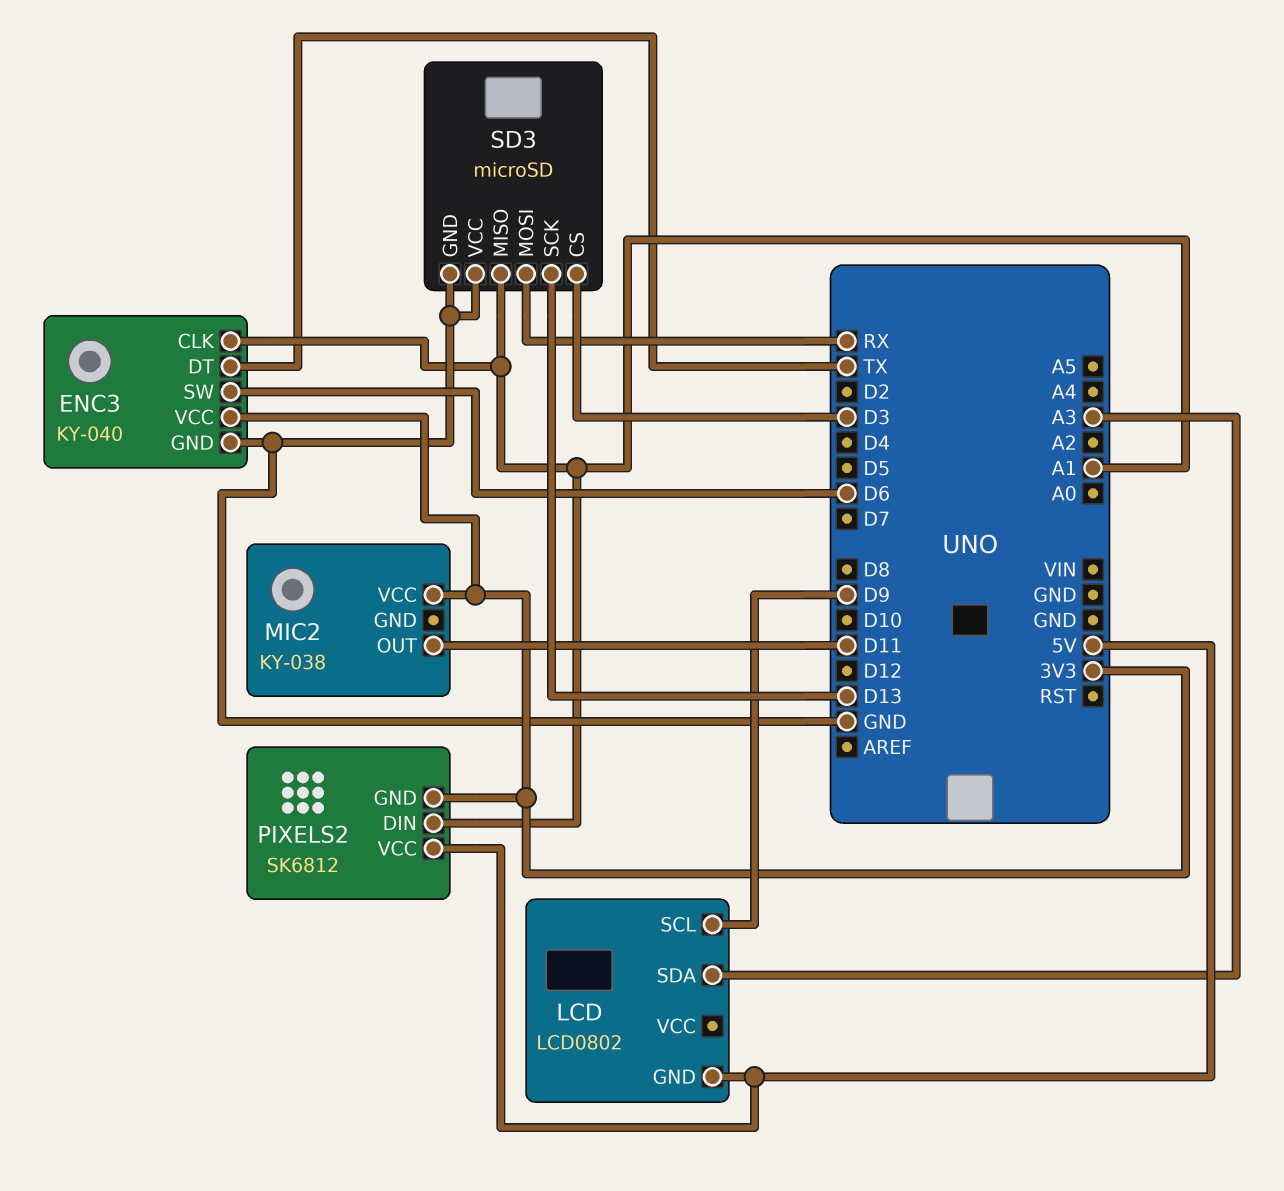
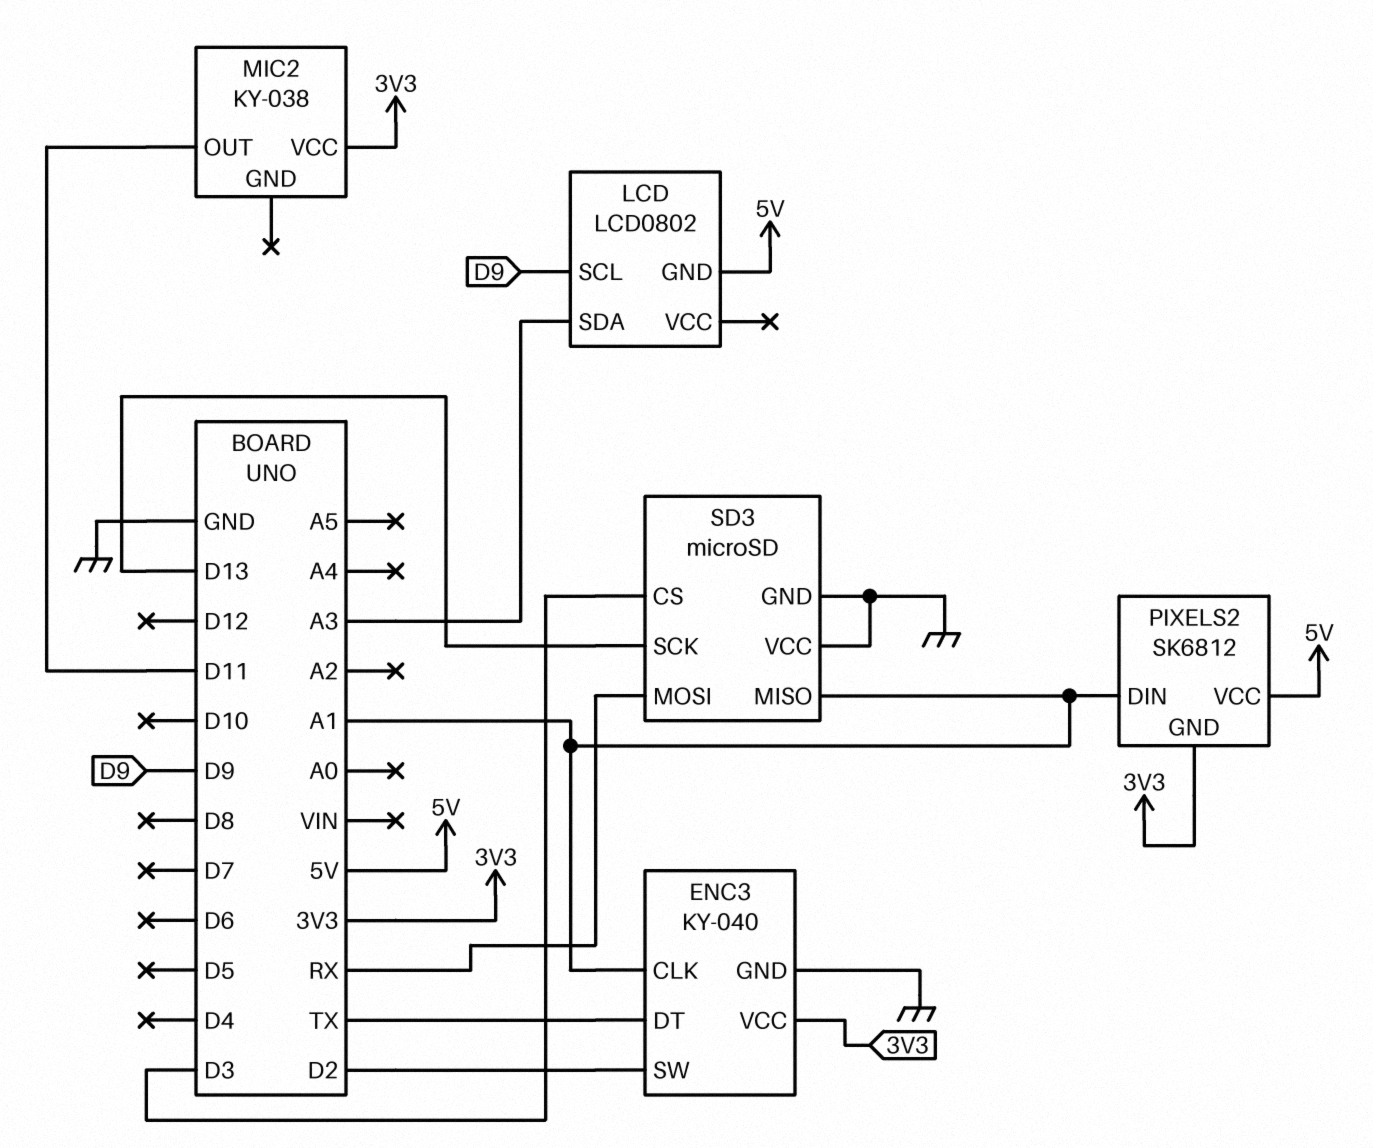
ENC3 pin SW: D6 -> D2

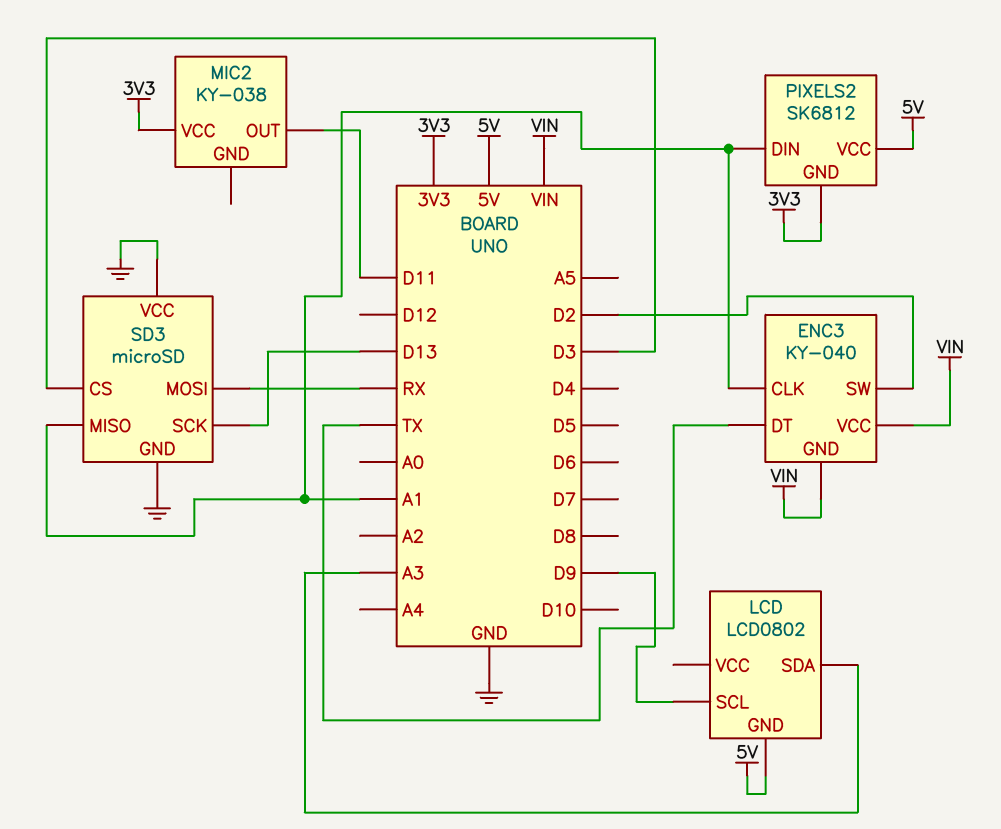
ENC3 pin GND: GND -> VIN
ENC3 pin VCC: 3V3 -> VIN

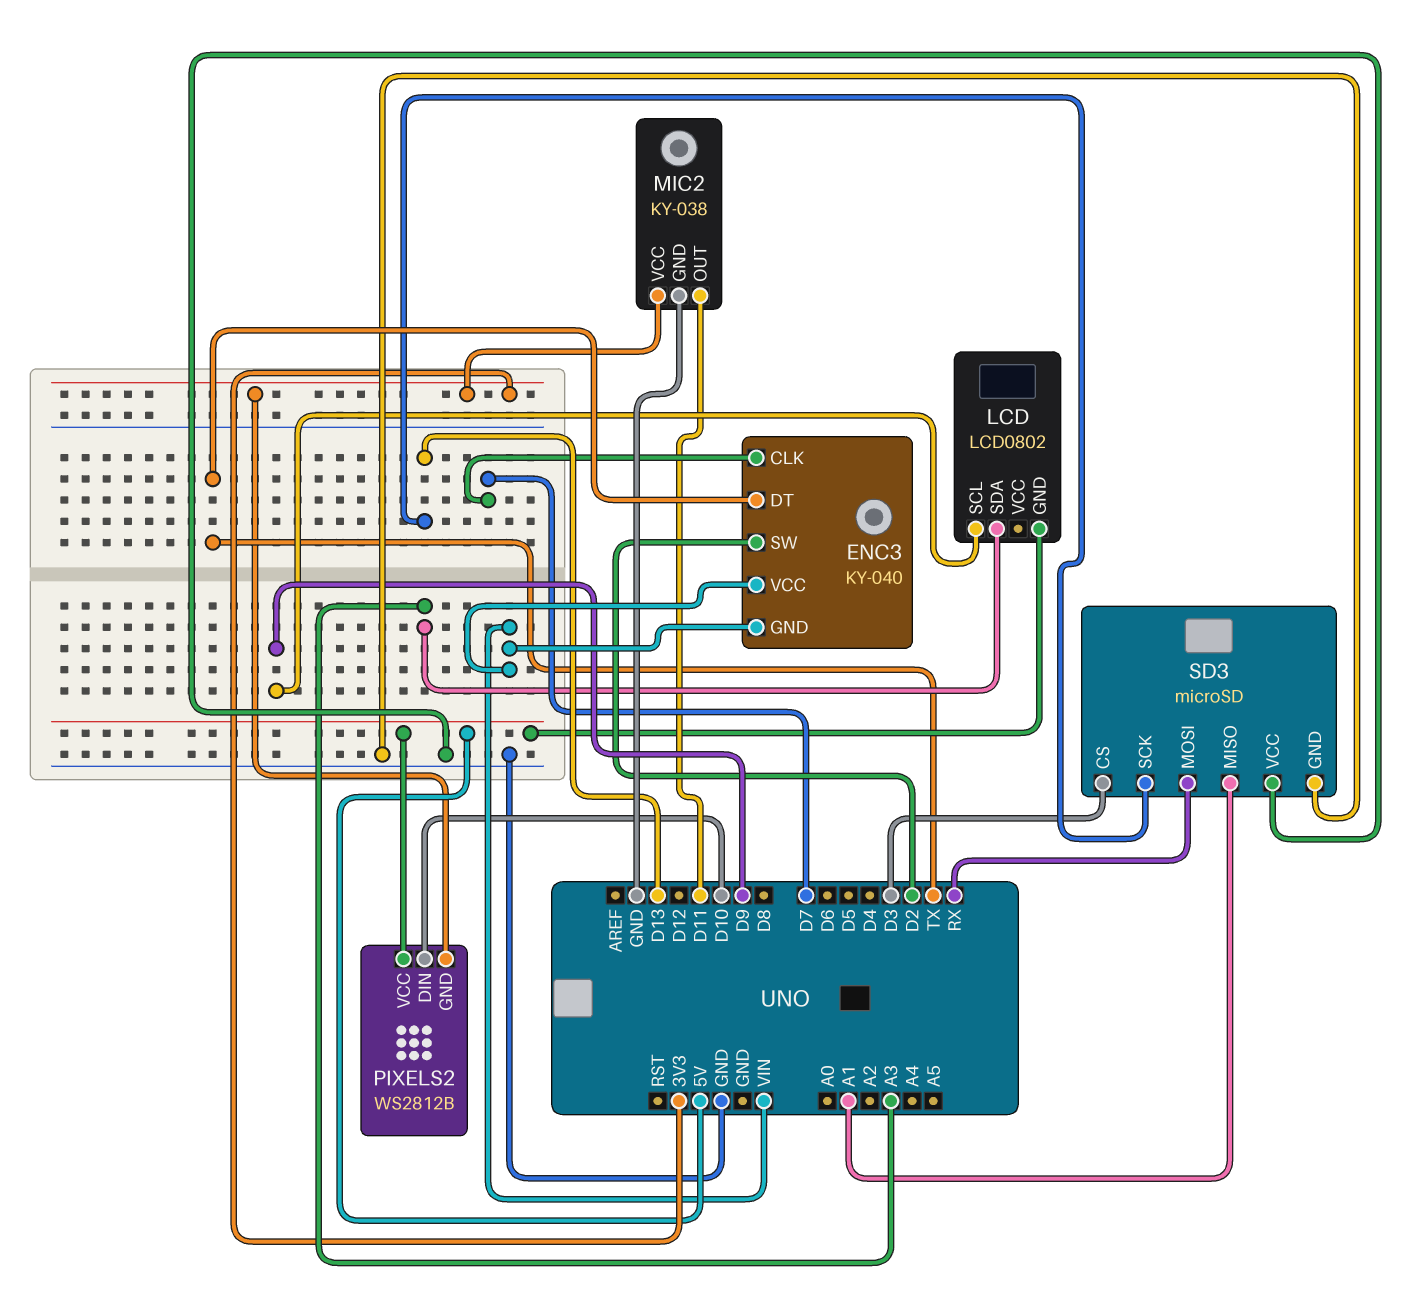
ENC3 pin CLK: A1 -> D7
MIC2 pin GND: none -> GND
PIXELS2: SK6812 -> WS2812B
PIXELS2 pin DIN: A1 -> D10

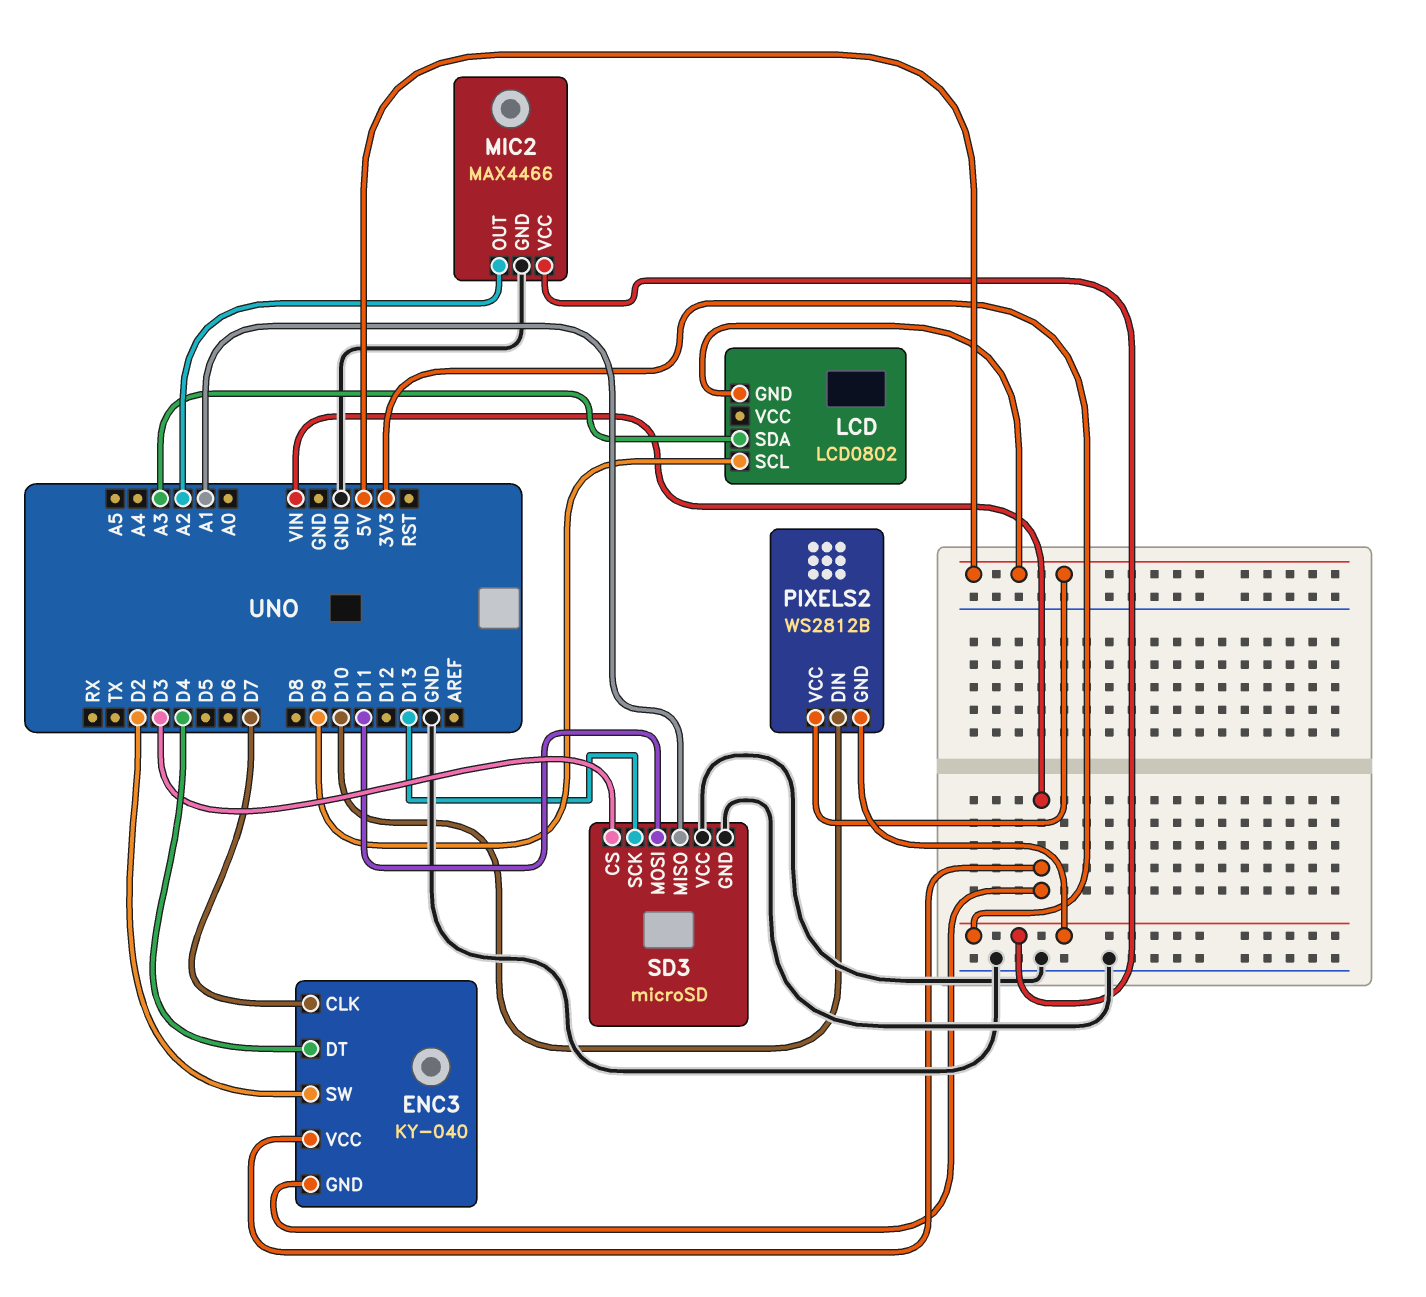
ENC3 pin DT: TX -> D4
MIC2: KY-038 -> MAX4466
MIC2 pin OUT: D11 -> A2
SD3 pin MOSI: RX -> D11

